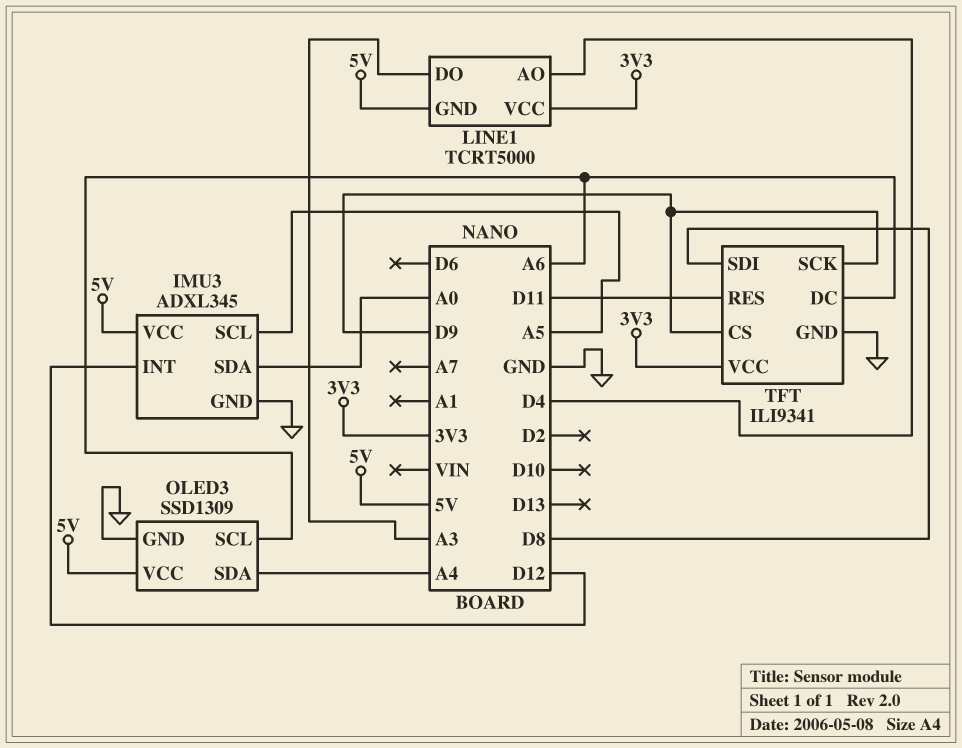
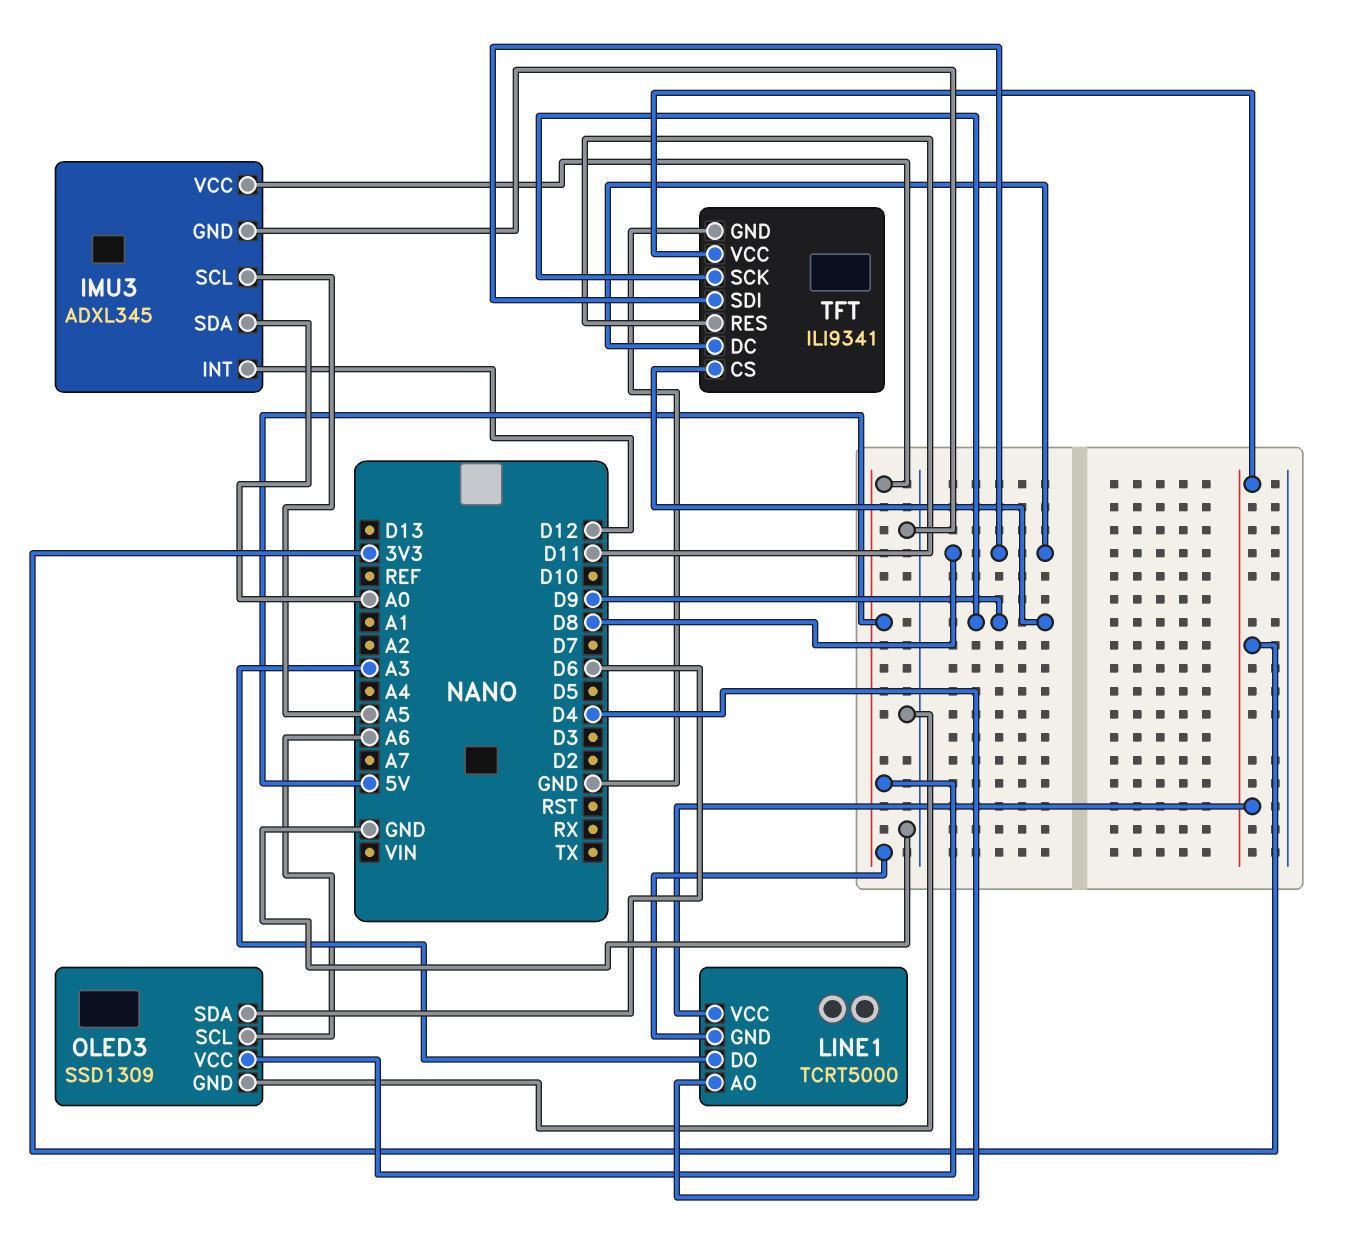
OLED3 pin SDA: A4 -> D6
TFT pin DC: A6 -> D8

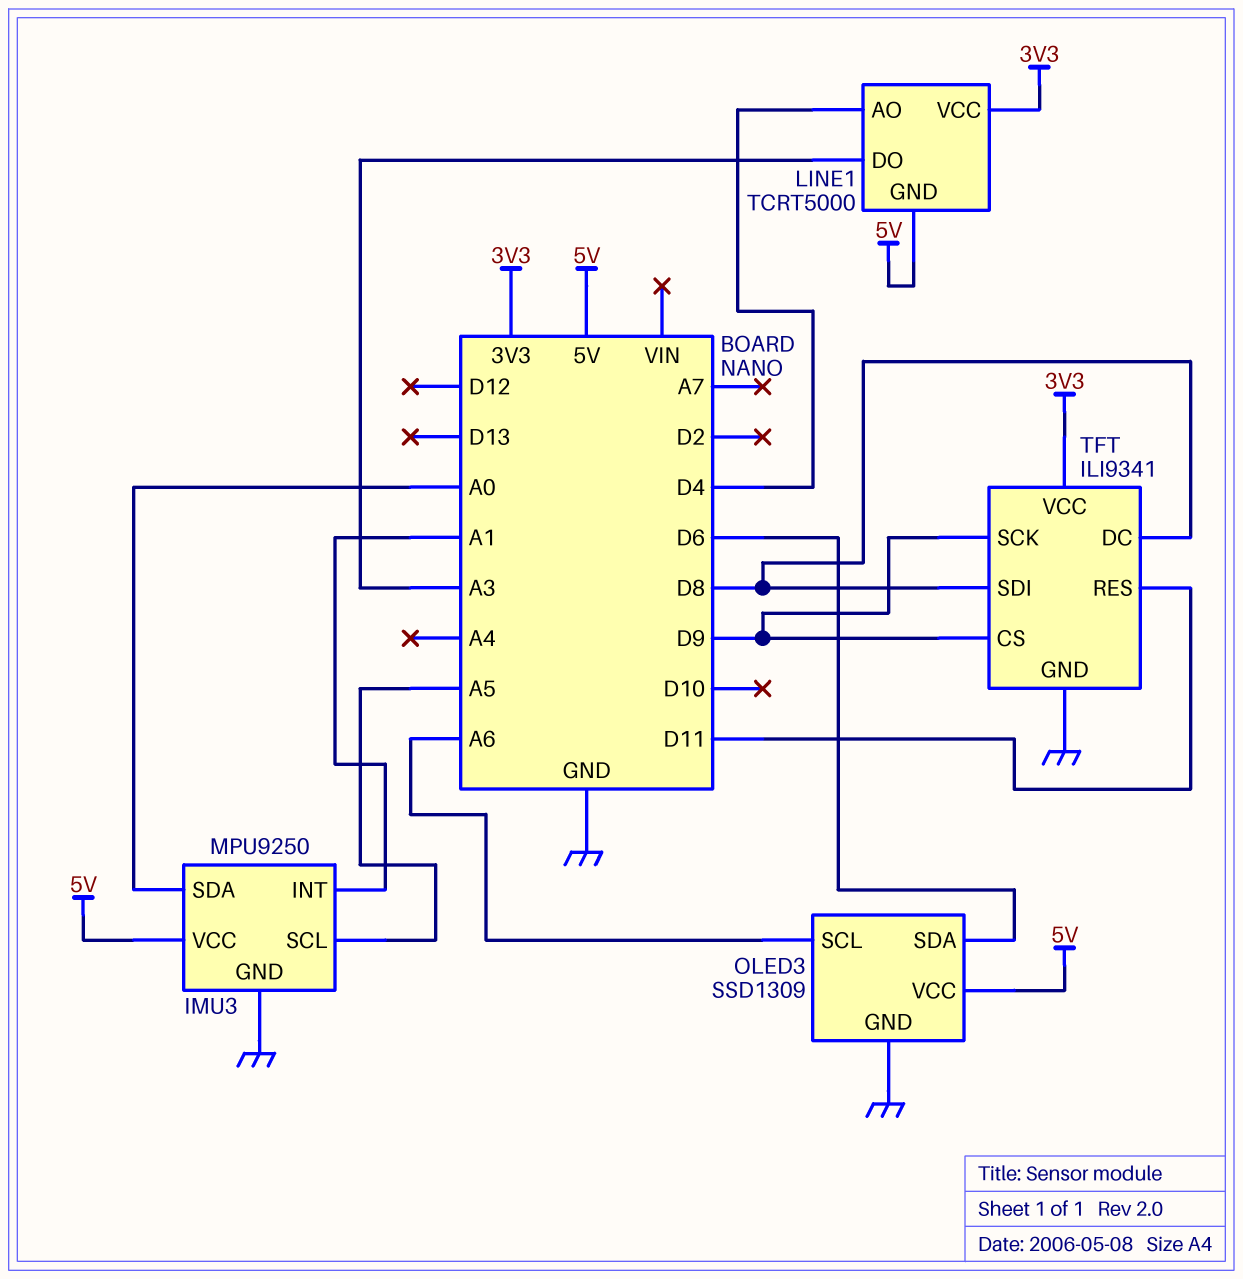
IMU3: ADXL345 -> MPU9250
IMU3 pin INT: D12 -> A1

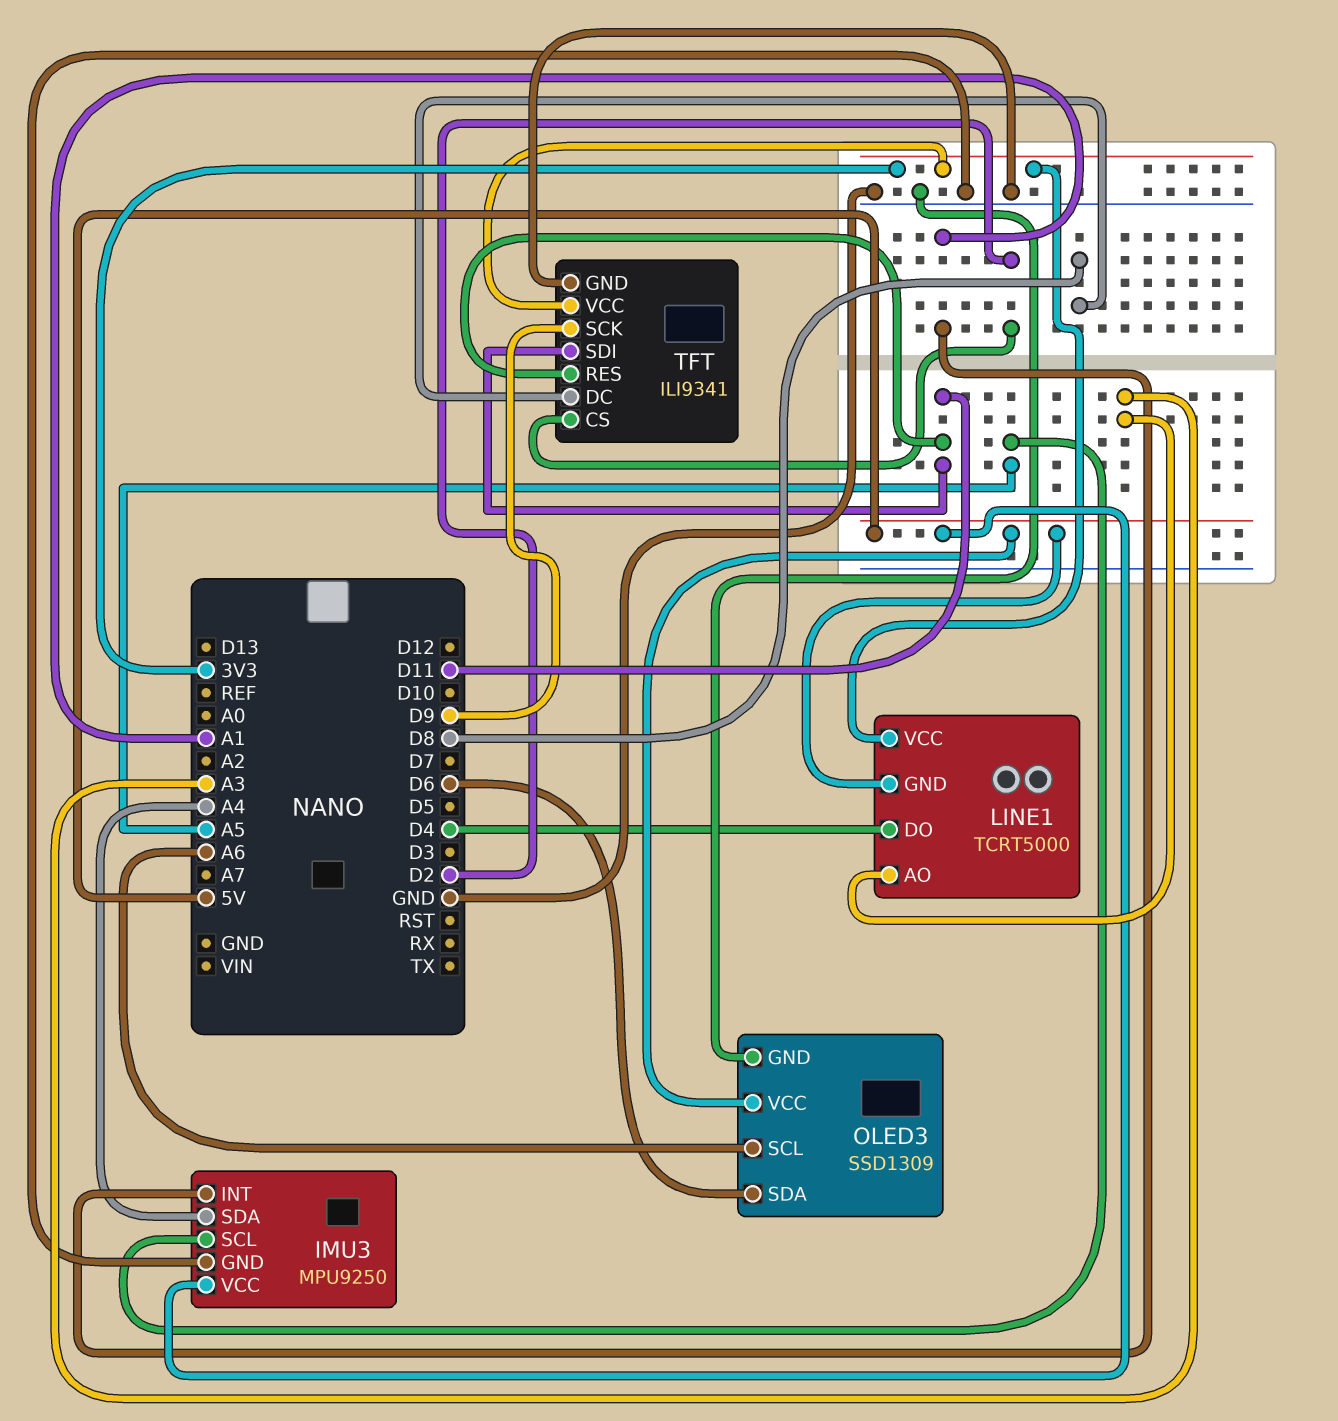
IMU3 pin SDA: A0 -> A4
LINE1 pin AO: D4 -> A3
LINE1 pin DO: A3 -> D4
TFT pin CS: D9 -> D2
TFT pin SDI: D8 -> D11

